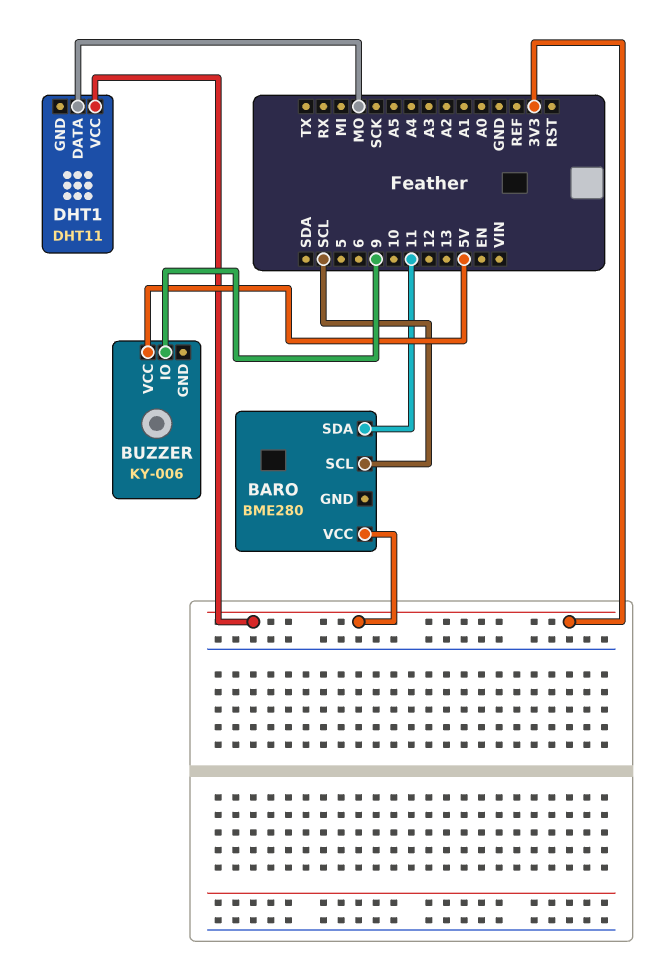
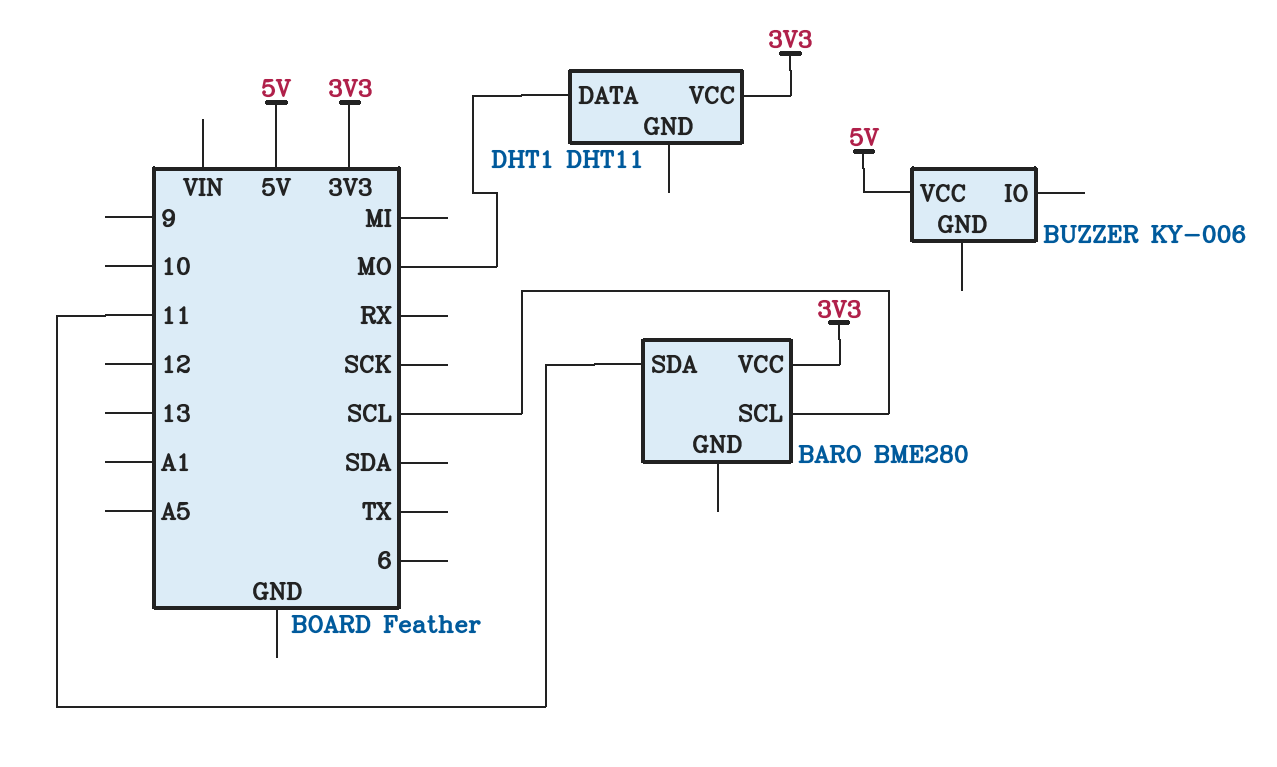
BUZZER pin IO: 9 -> none

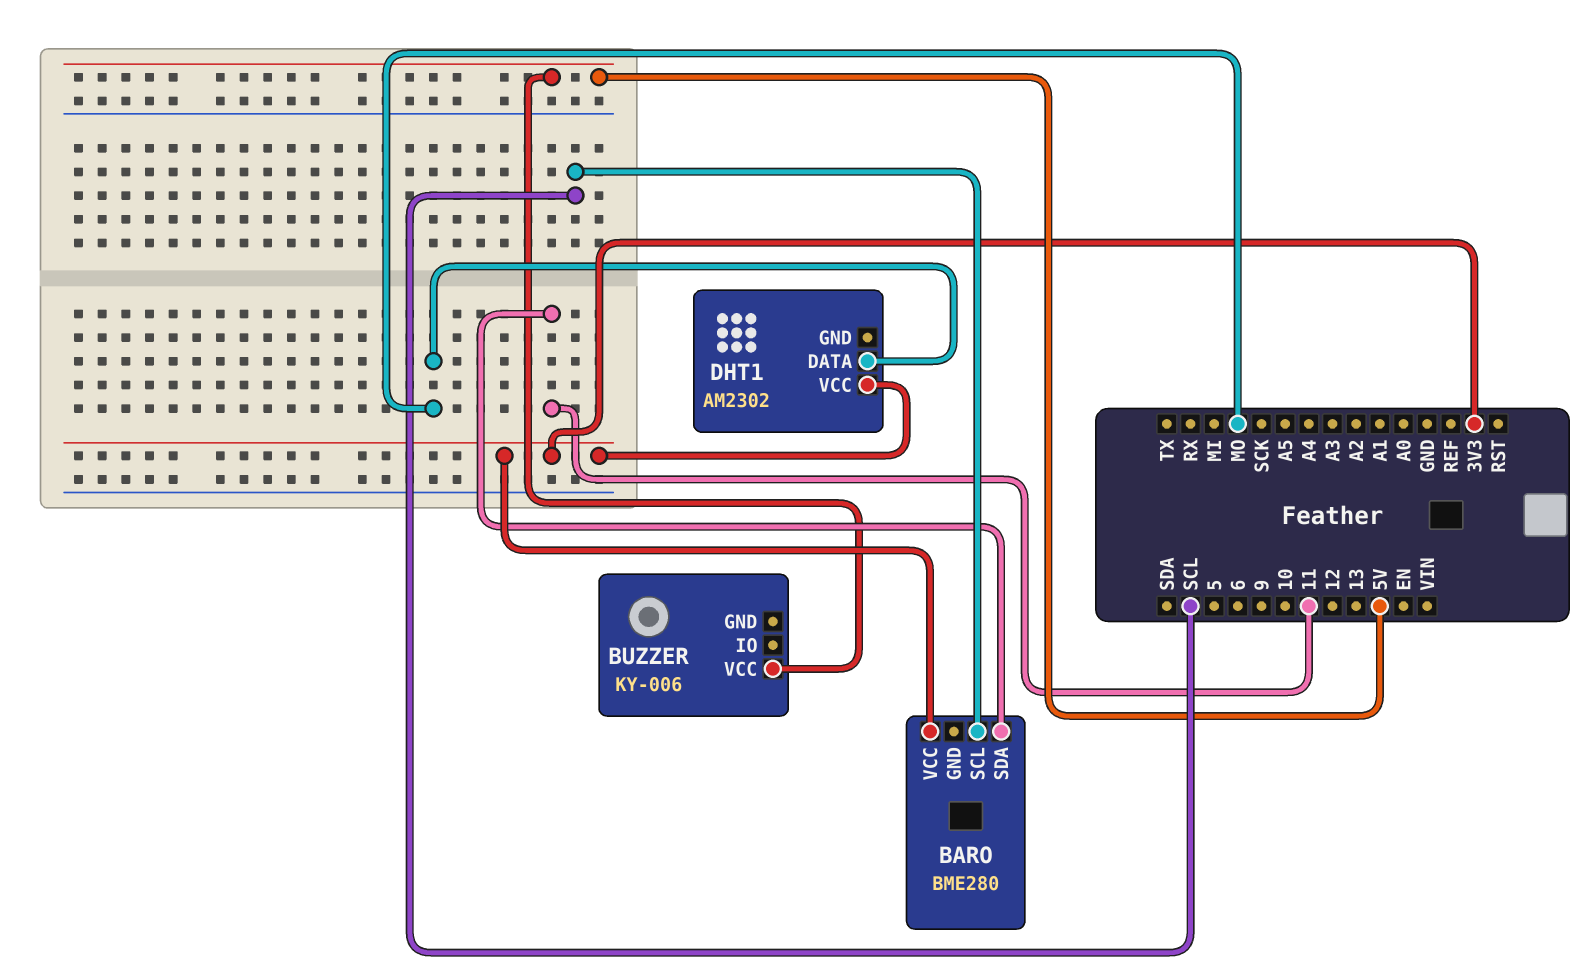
DHT1: DHT11 -> AM2302

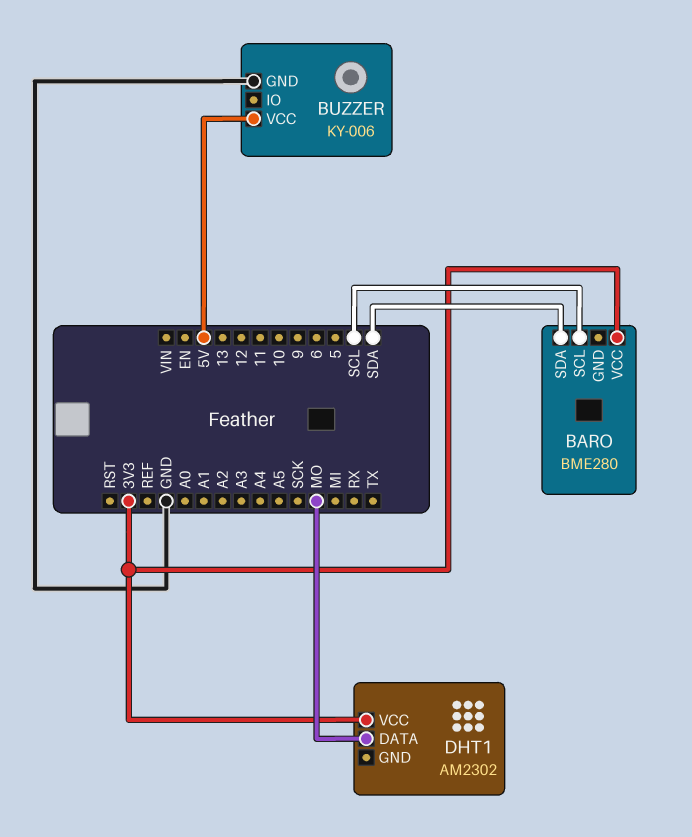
BARO pin SDA: 11 -> SDA
BUZZER pin GND: none -> GND

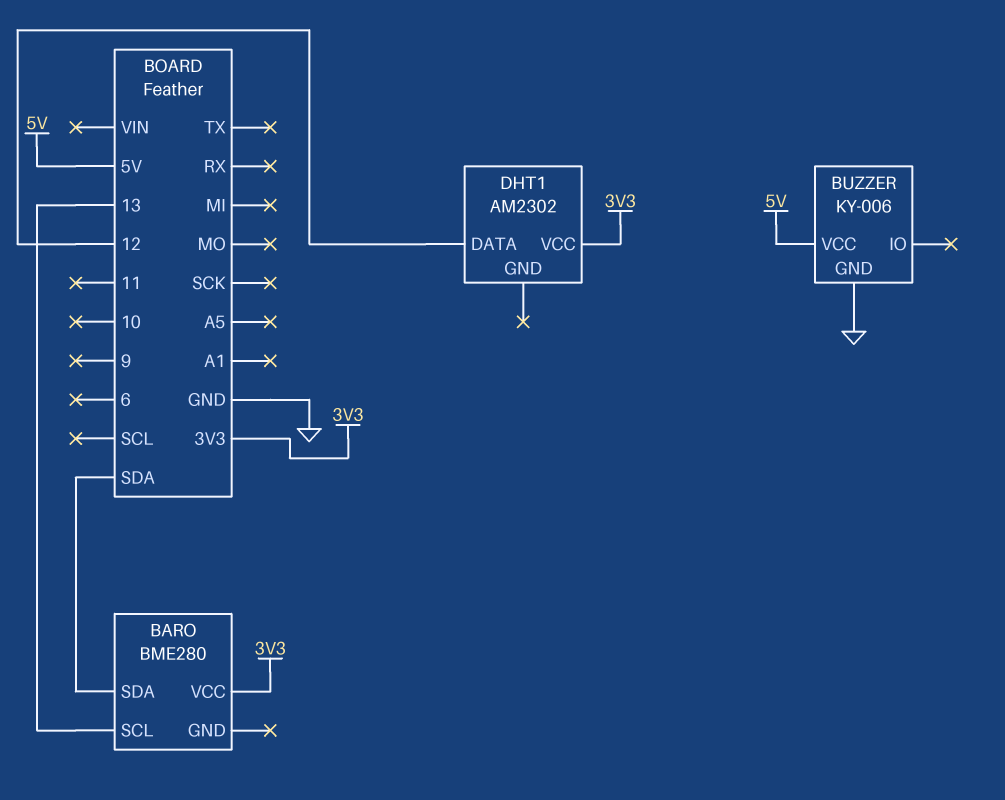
BARO pin SCL: SCL -> 13
DHT1 pin DATA: MO -> 12

